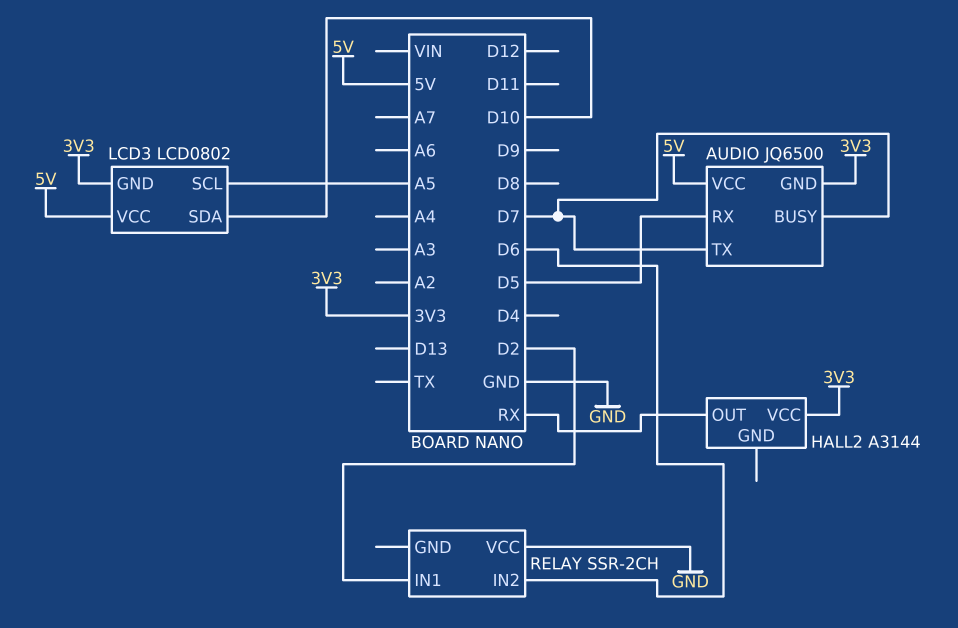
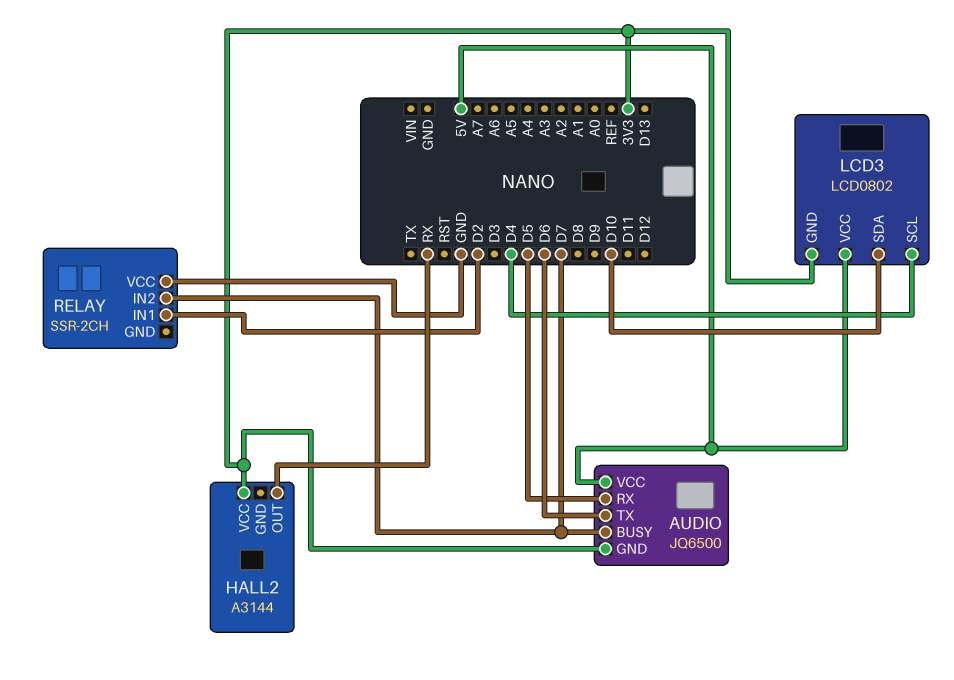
AUDIO pin TX: D7 -> D6
LCD3 pin SCL: A5 -> D4
RELAY pin IN2: D6 -> D7

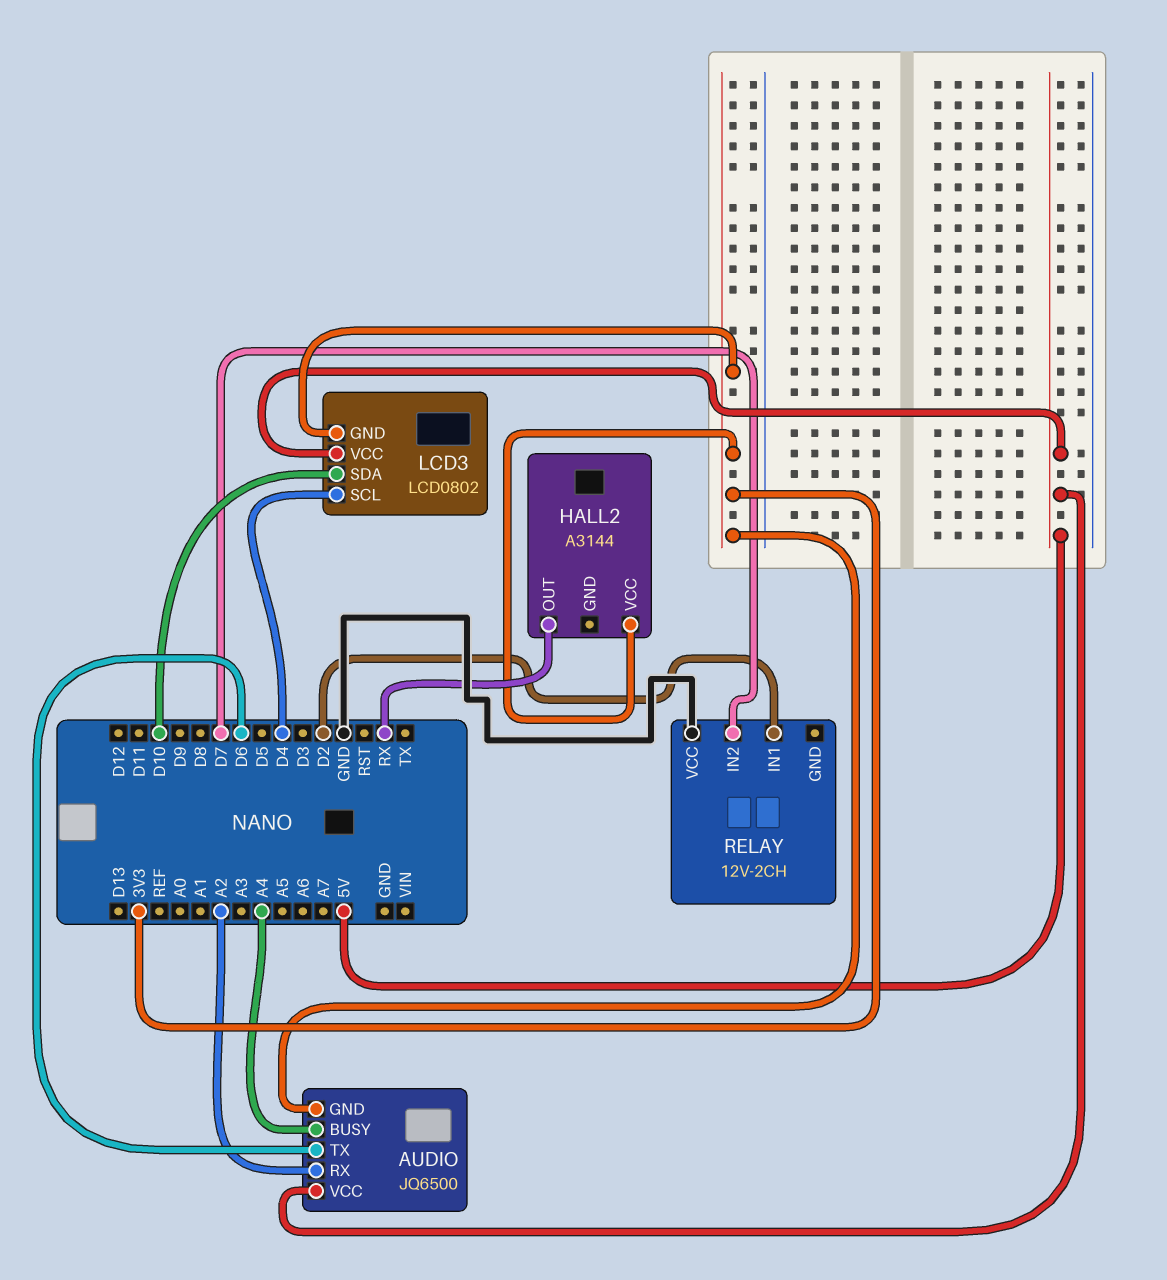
AUDIO pin BUSY: D7 -> A4
AUDIO pin RX: D5 -> A2
RELAY: SSR-2CH -> 12V-2CH

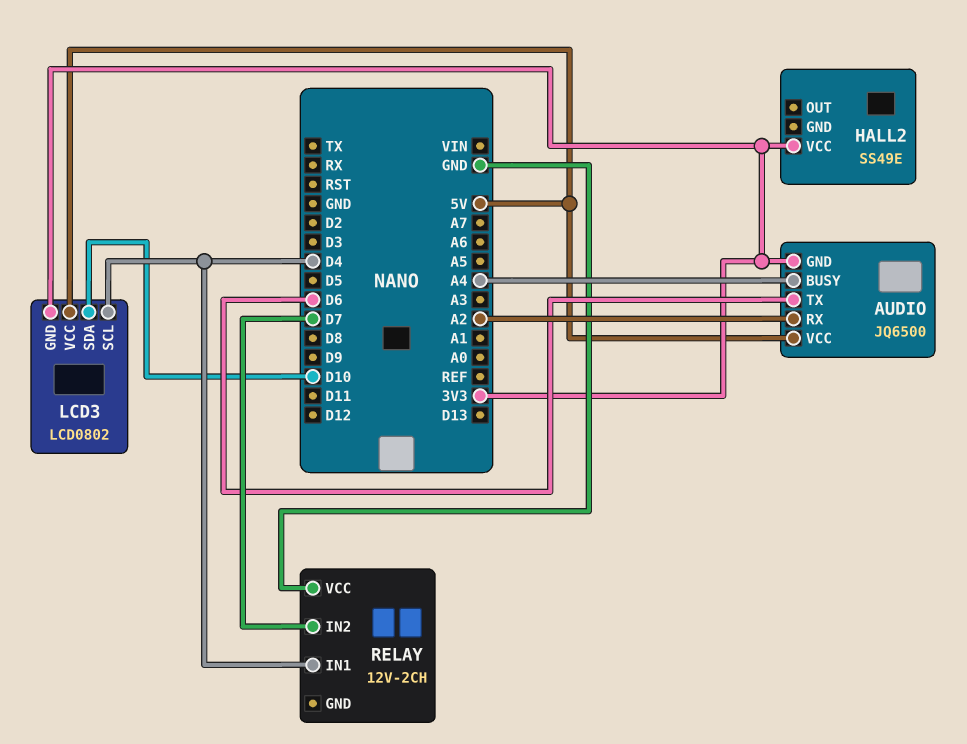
HALL2: A3144 -> SS49E
HALL2 pin OUT: RX -> none
RELAY pin IN1: D2 -> D4

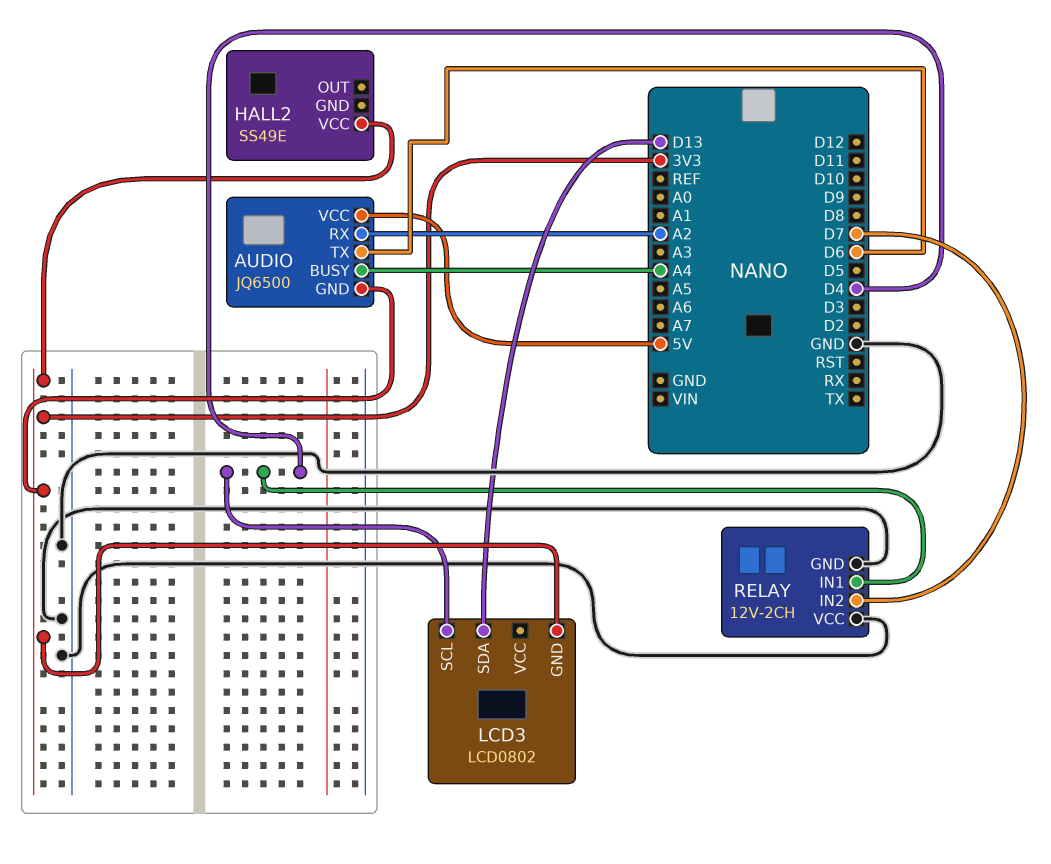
LCD3 pin SDA: D10 -> D13
LCD3 pin VCC: 5V -> none
RELAY pin GND: none -> GND

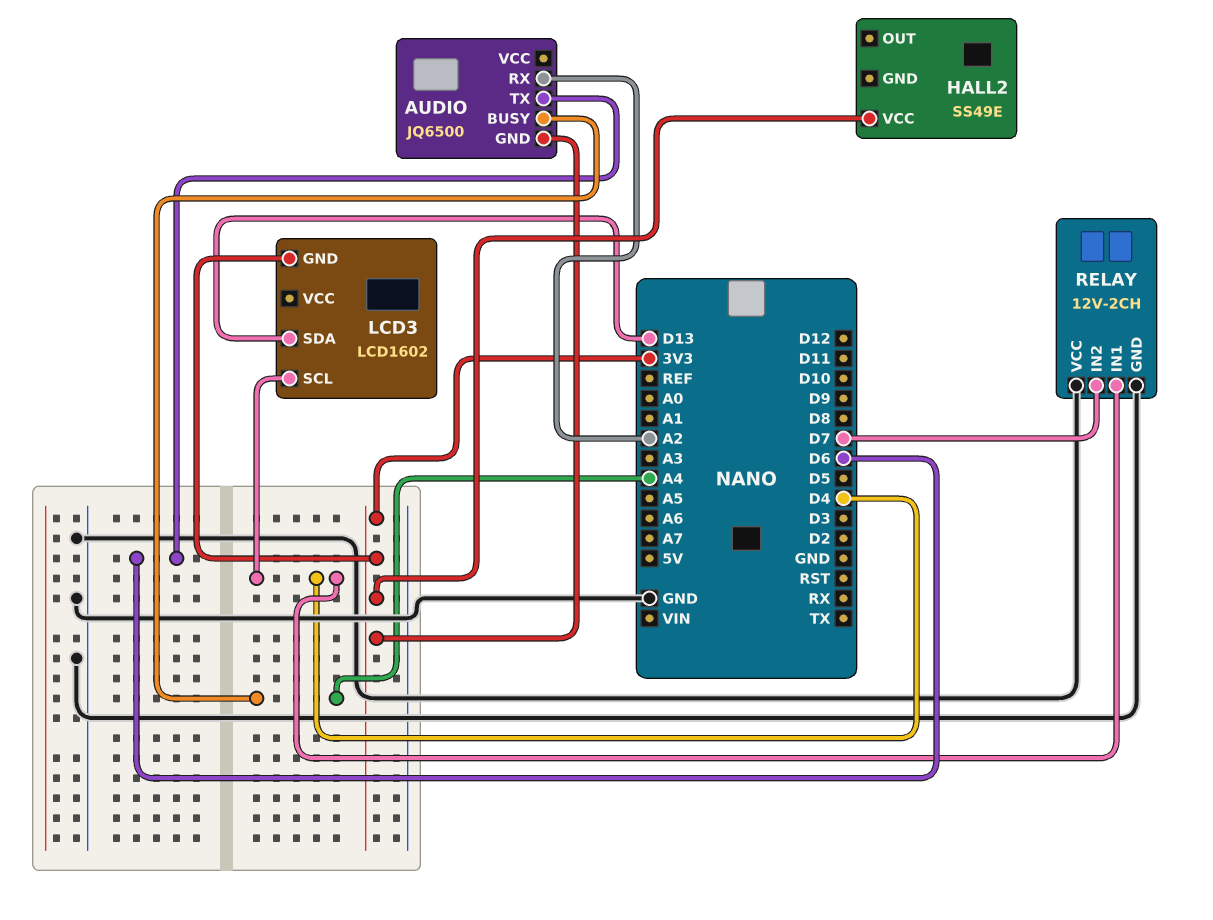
AUDIO pin VCC: 5V -> none
LCD3: LCD0802 -> LCD1602

